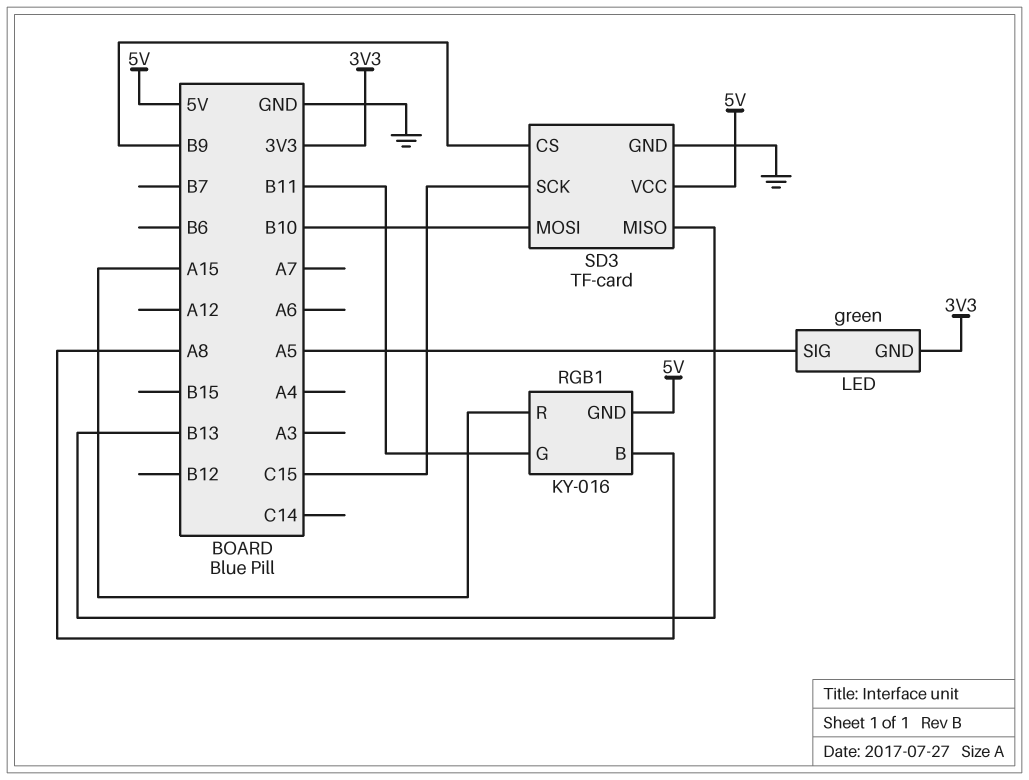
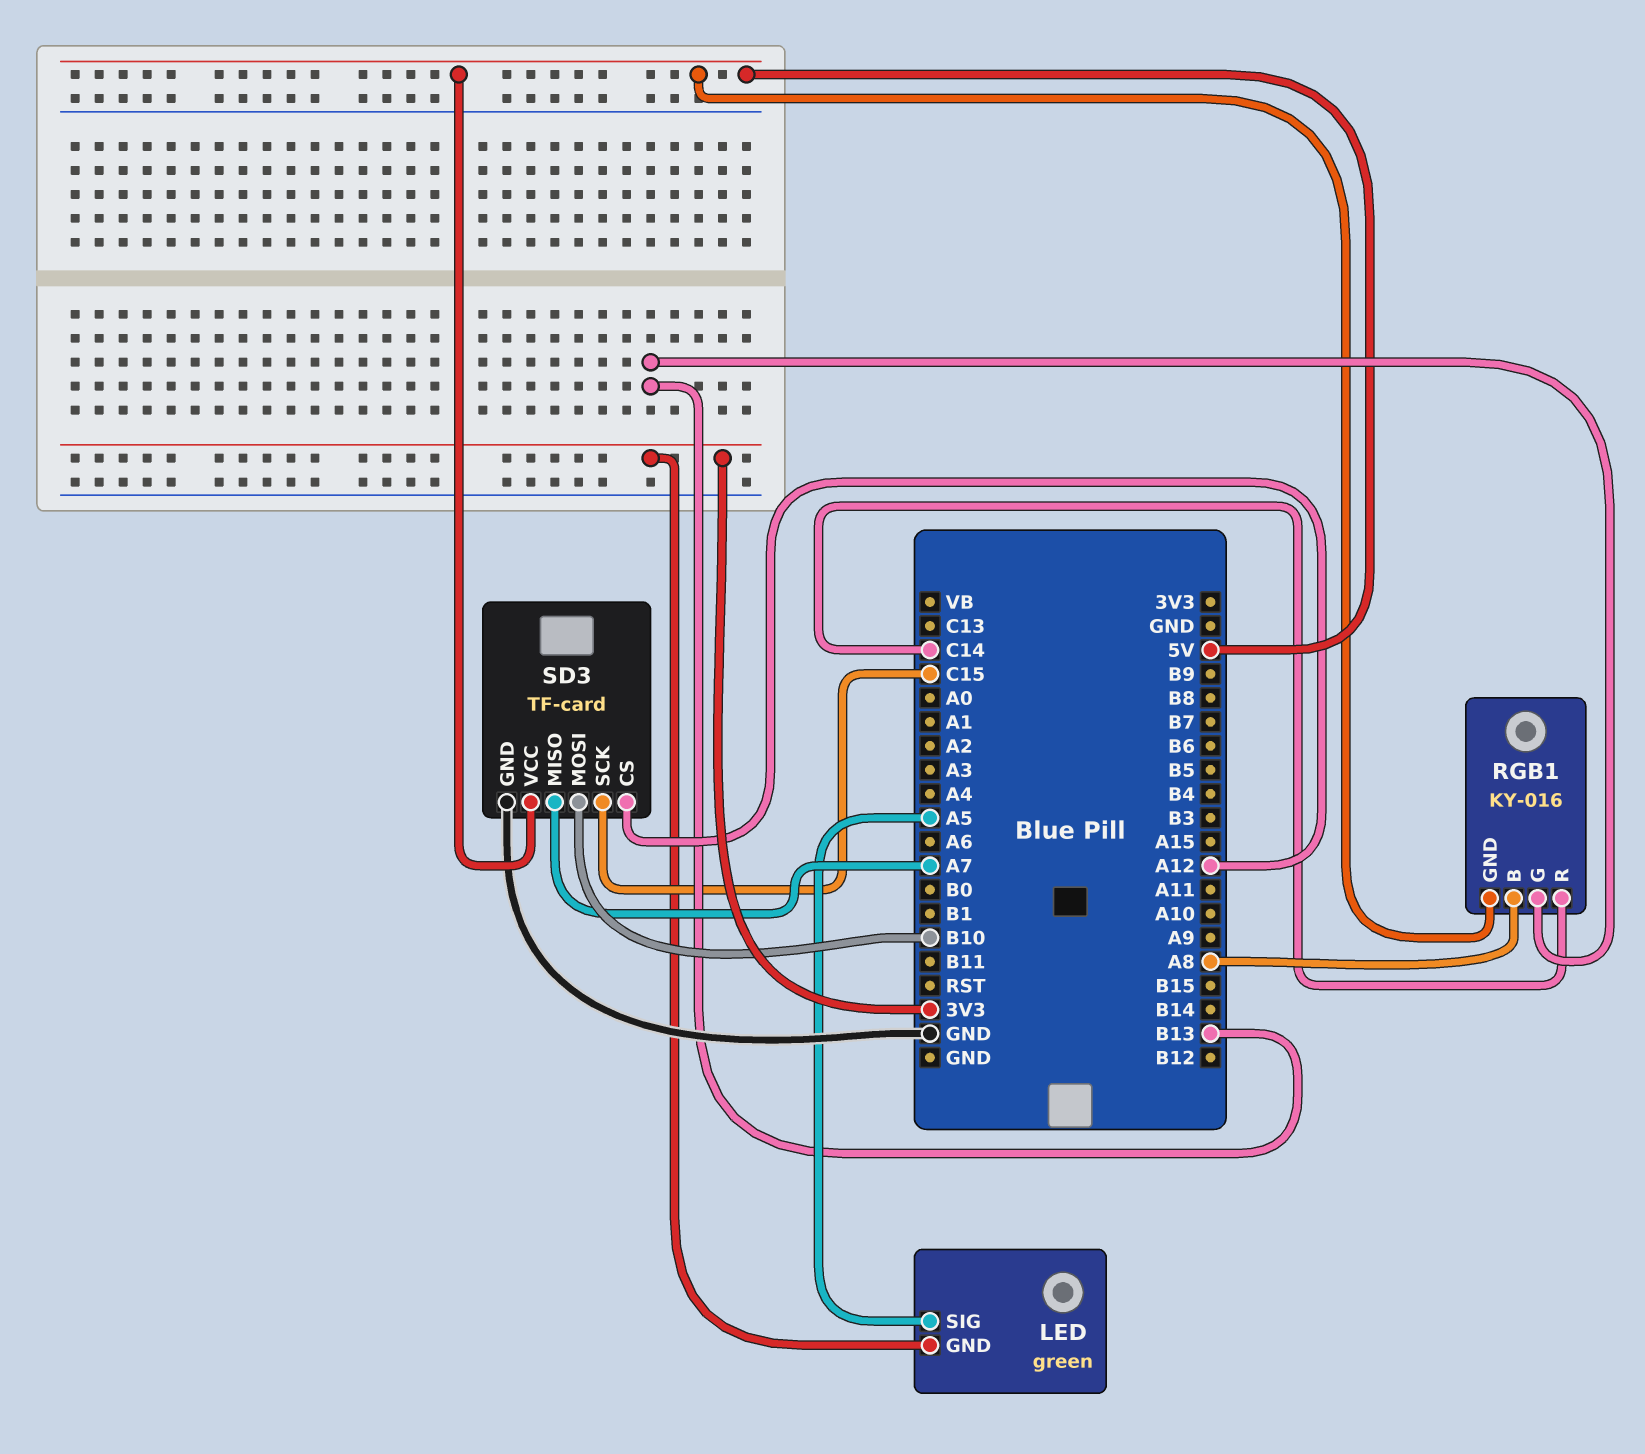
RGB1 pin G: B11 -> B13
RGB1 pin R: A15 -> C14
SD3 pin CS: B9 -> A12
SD3 pin MISO: B13 -> A7

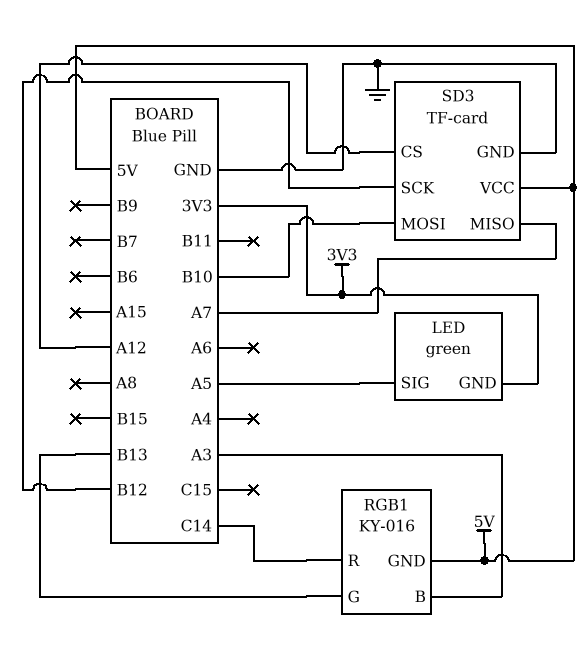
RGB1 pin B: A8 -> A3
SD3 pin SCK: C15 -> B12

